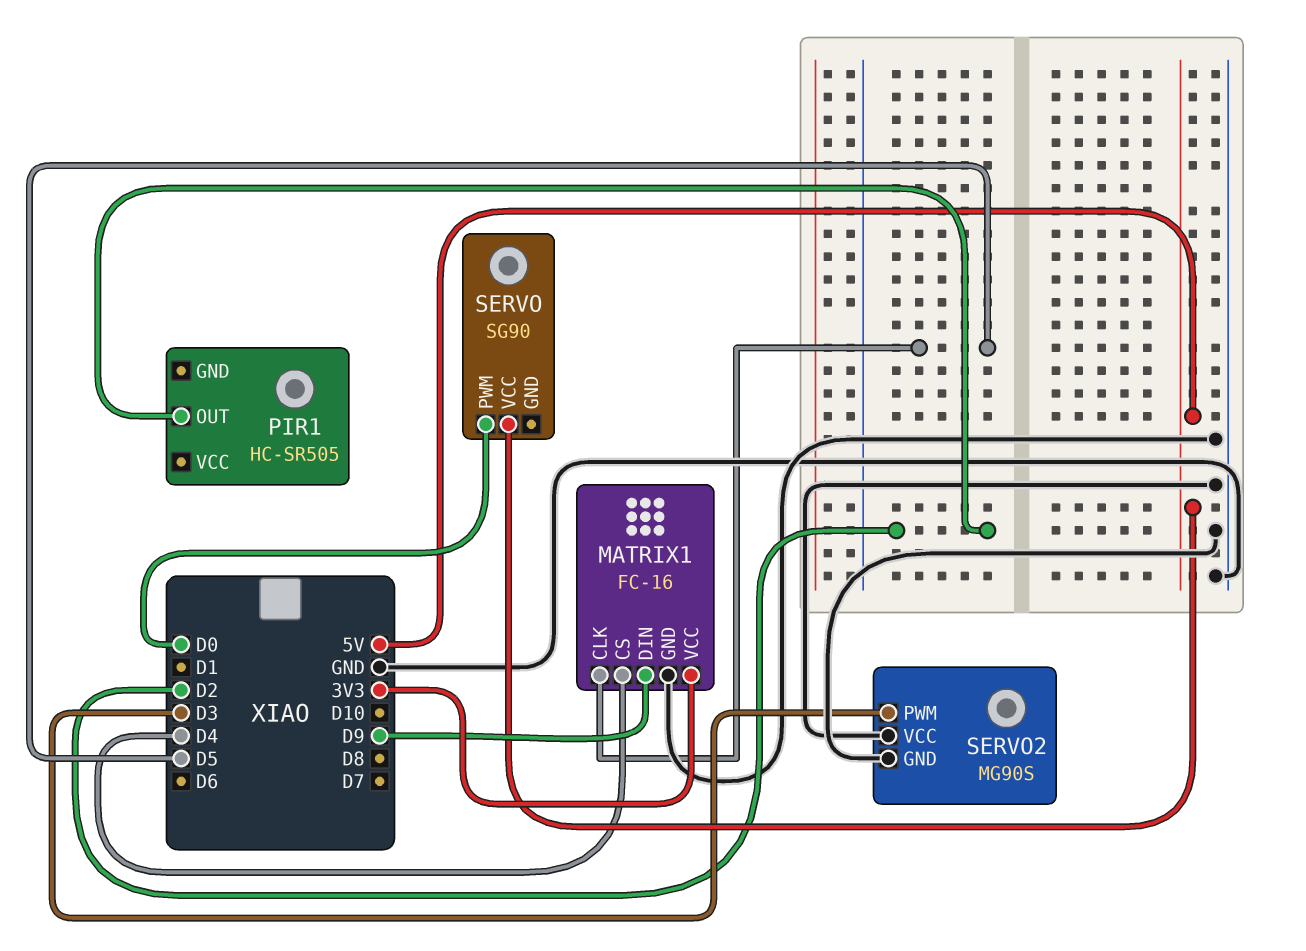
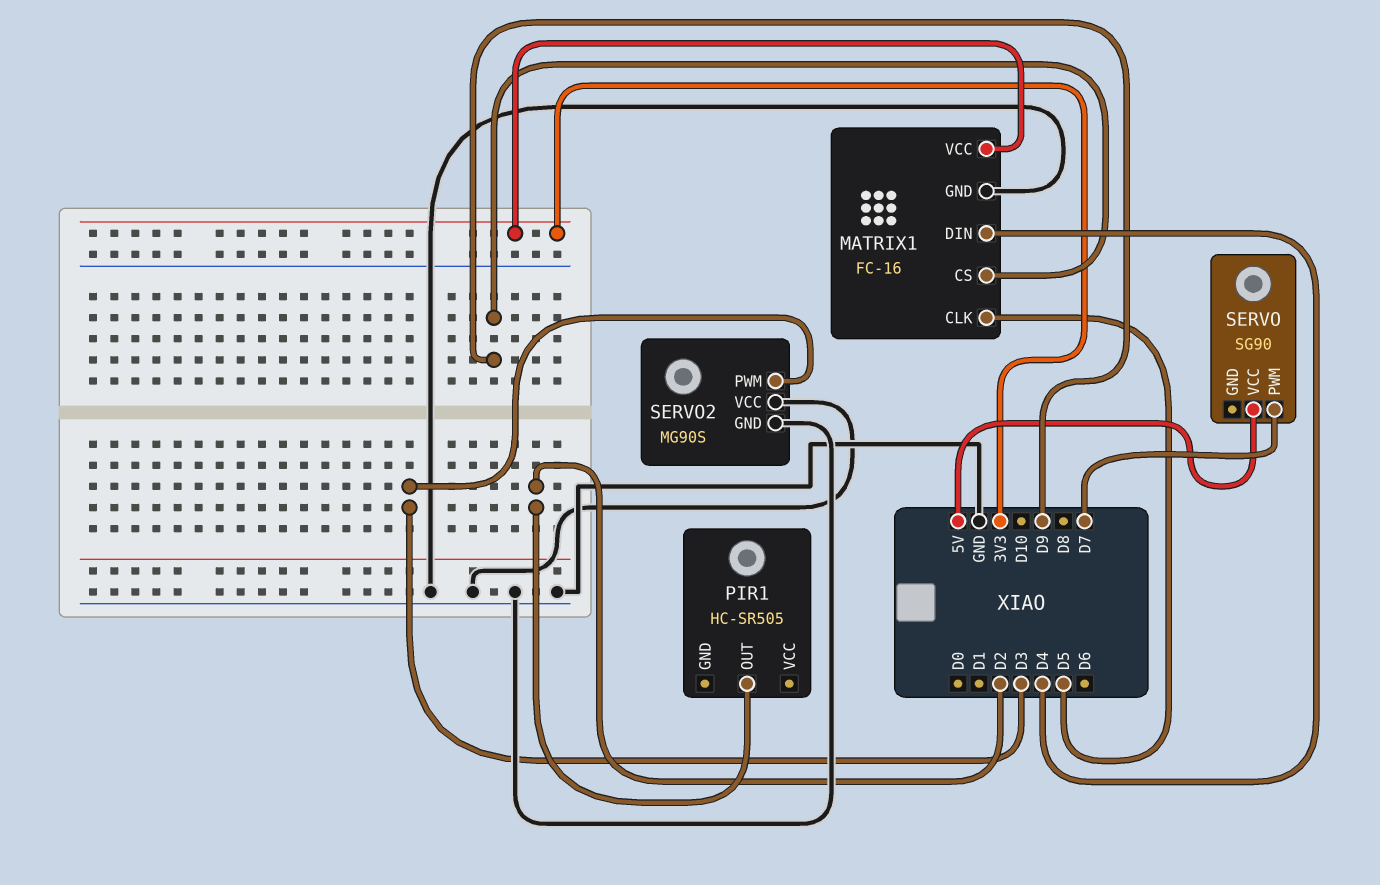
MATRIX1 pin CS: D4 -> D9
MATRIX1 pin DIN: D9 -> D4
SERVO pin PWM: D0 -> D7

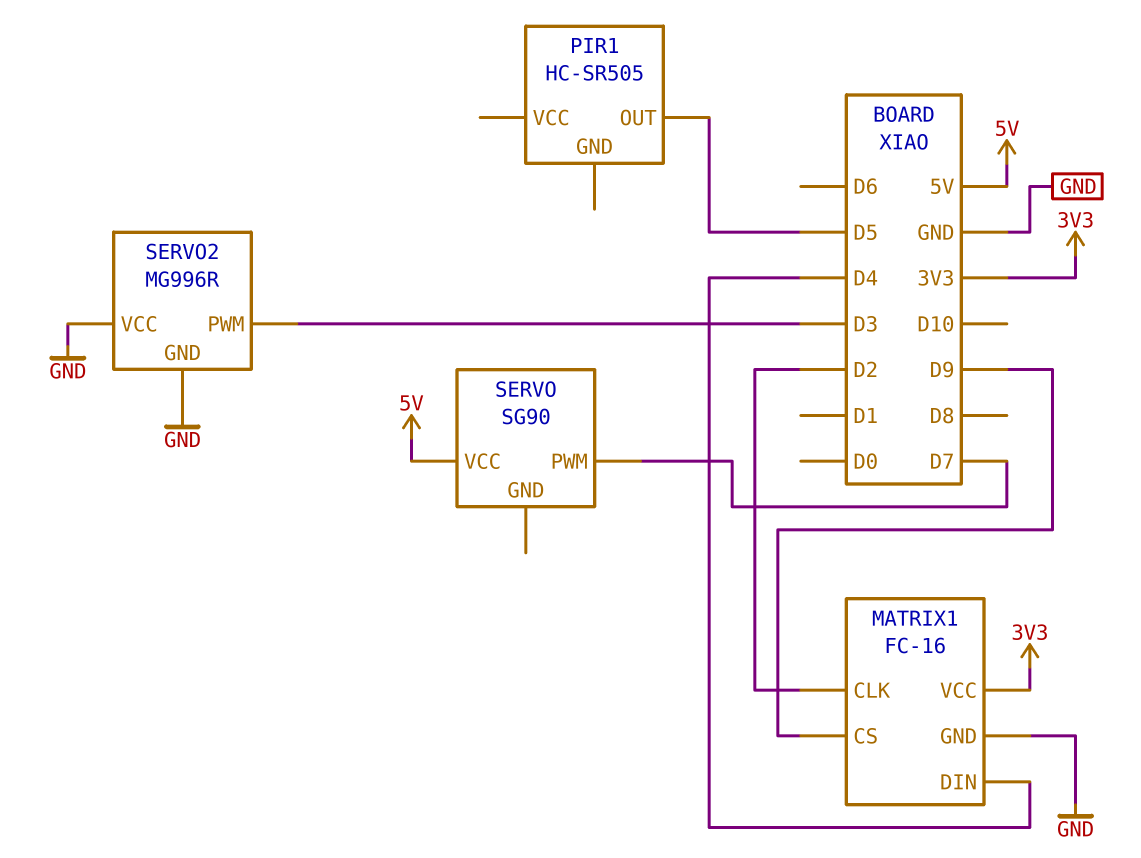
MATRIX1 pin CLK: D5 -> D2
PIR1 pin OUT: D2 -> D5
SERVO2: MG90S -> MG996R

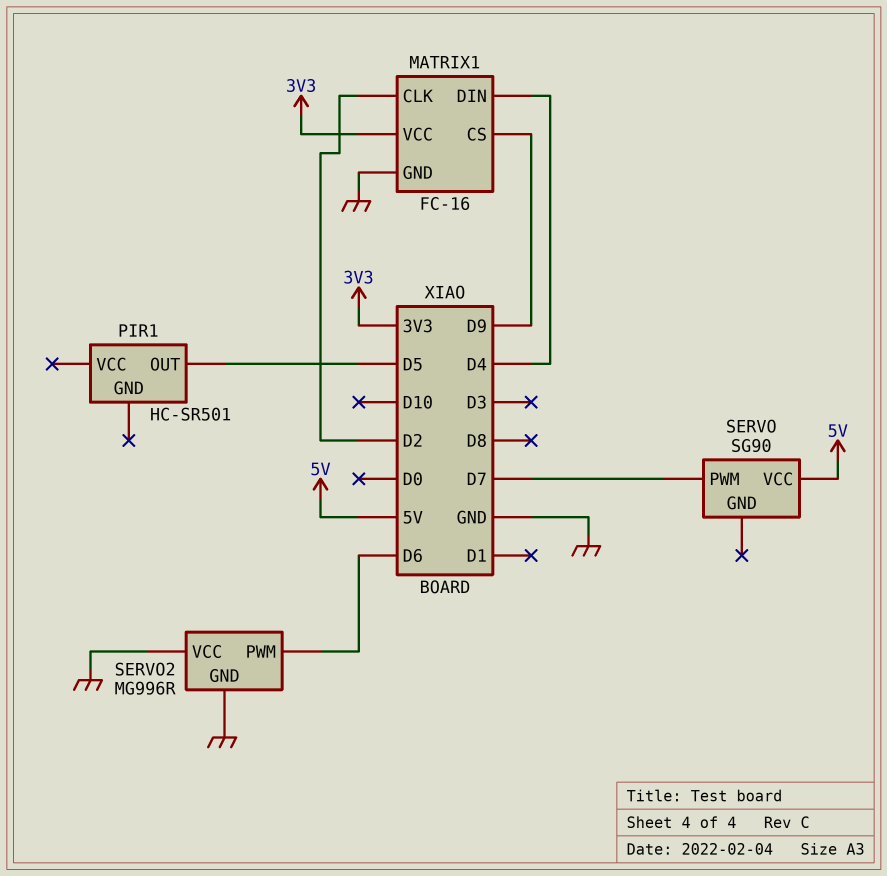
PIR1: HC-SR505 -> HC-SR501
SERVO2 pin PWM: D3 -> D6

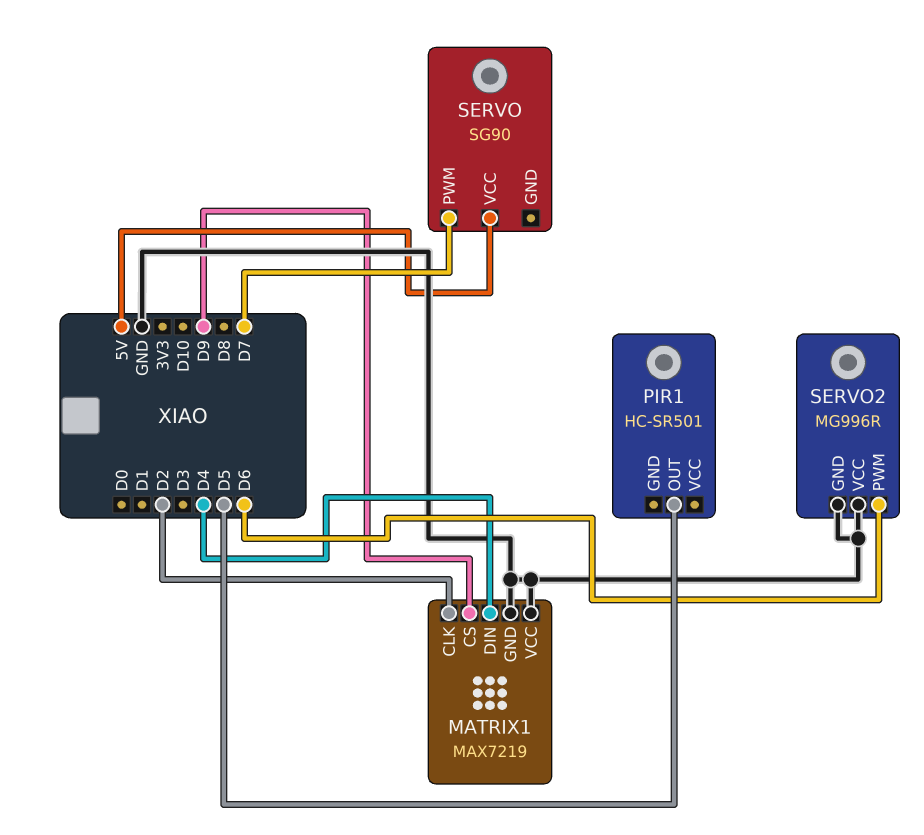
MATRIX1: FC-16 -> MAX7219
MATRIX1 pin VCC: 3V3 -> GND

